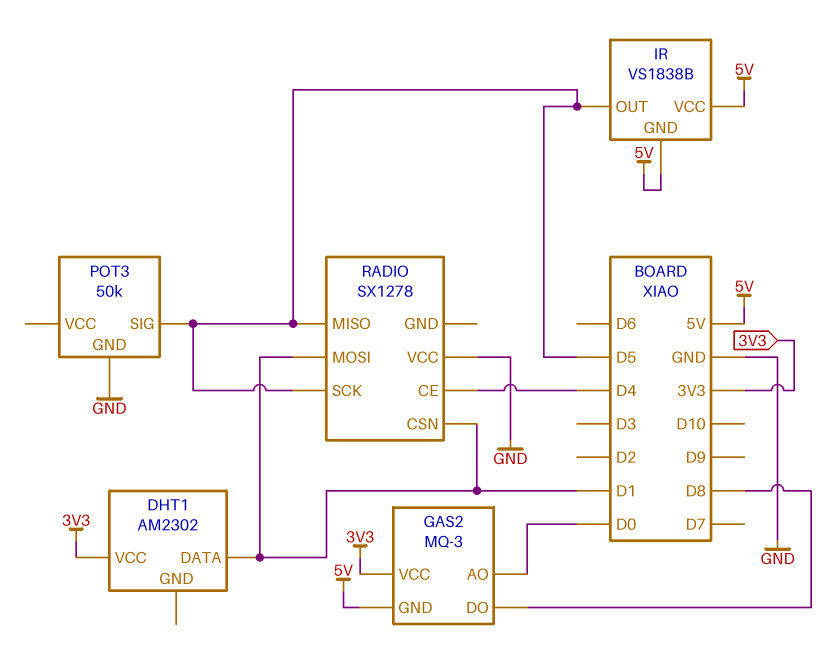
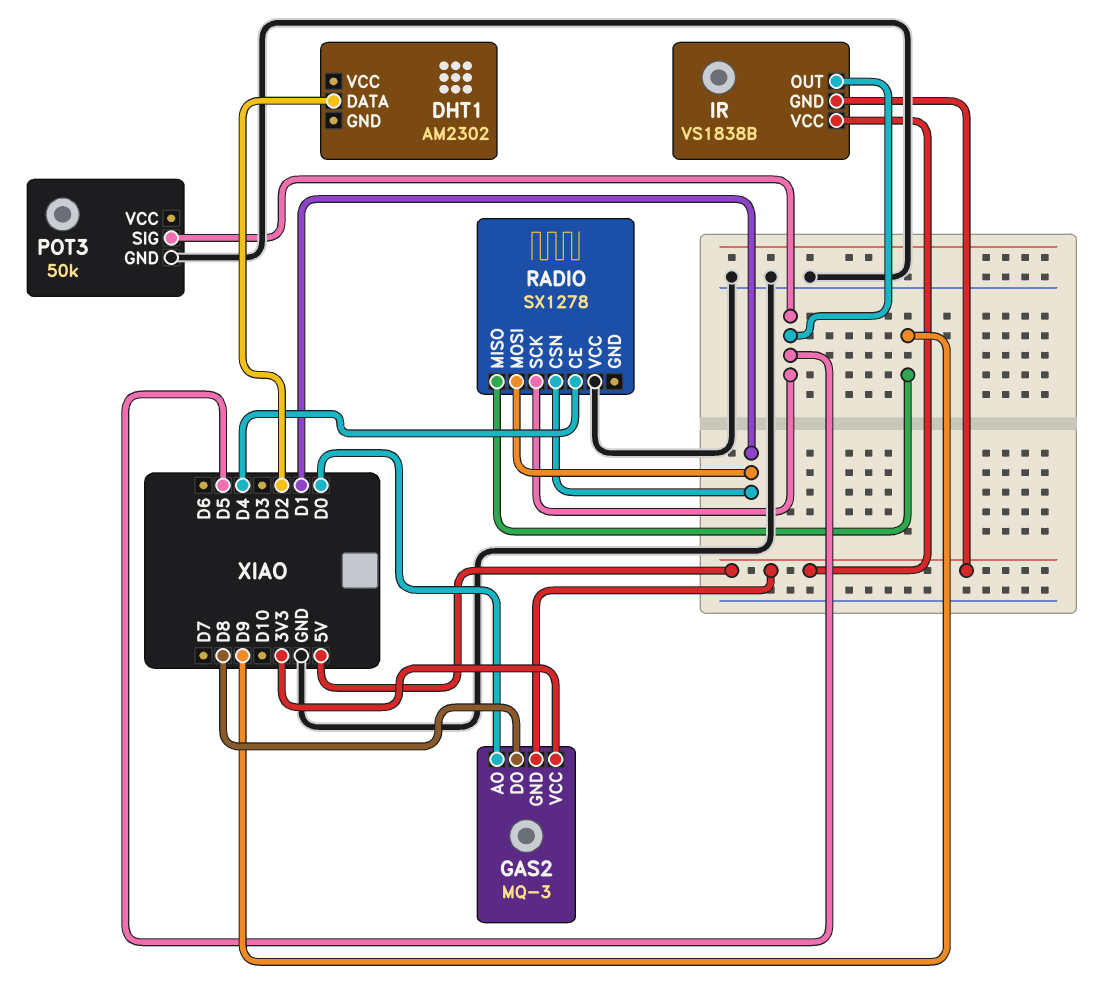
DHT1 pin DATA: D1 -> D2
DHT1 pin VCC: 3V3 -> none
RADIO pin MISO: D5 -> D9

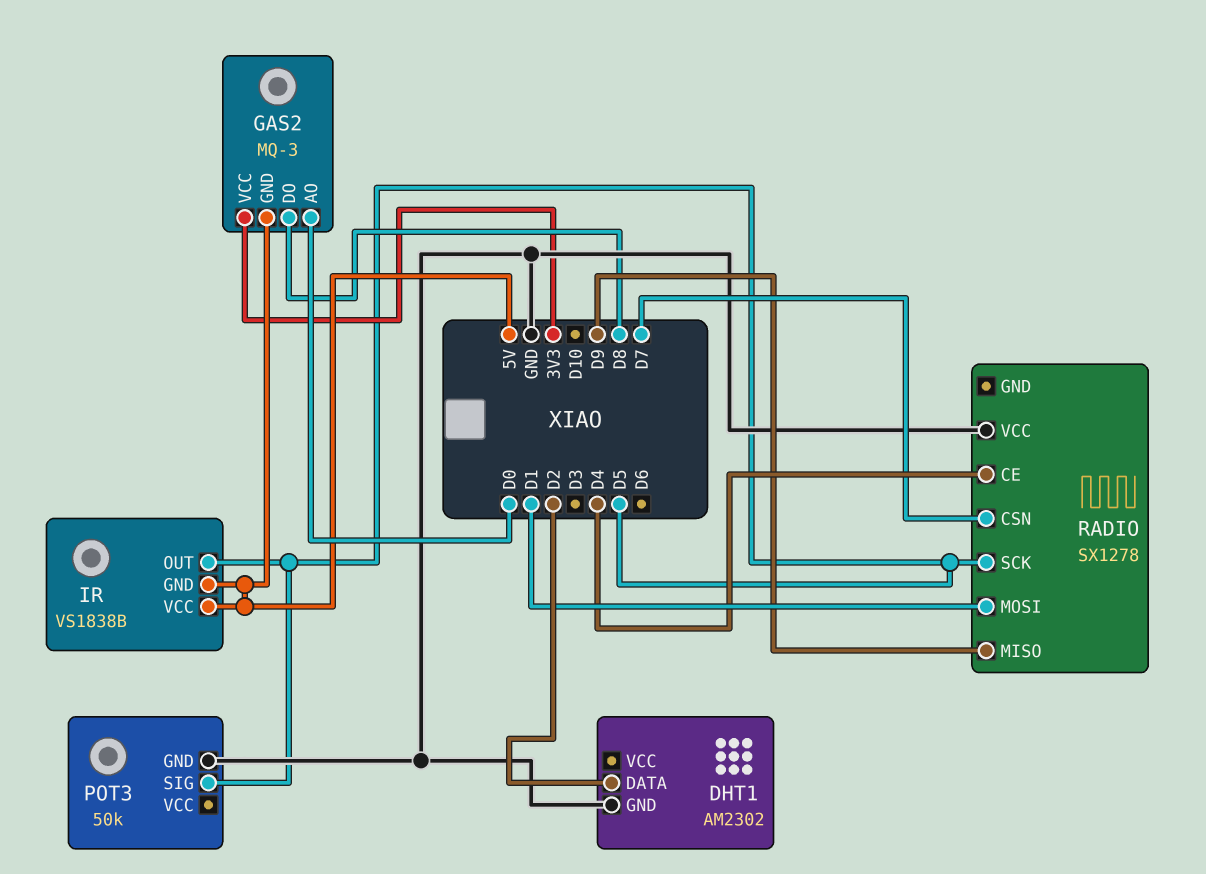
DHT1 pin GND: none -> GND
RADIO pin CSN: D1 -> D7

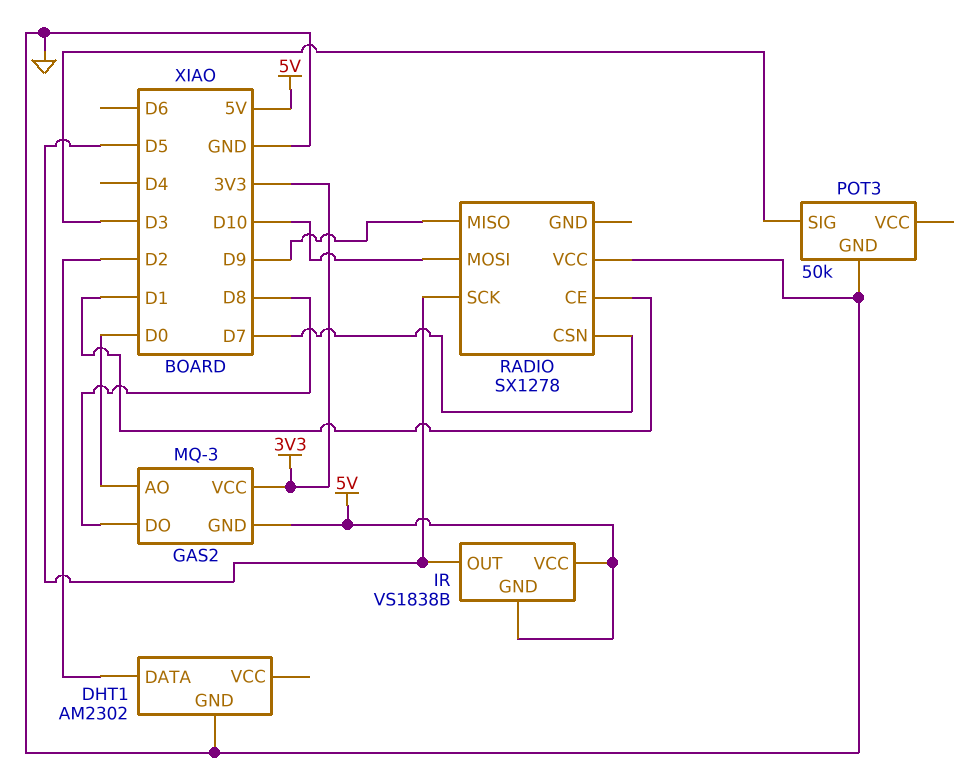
POT3 pin SIG: D5 -> D3
RADIO pin CE: D4 -> D1
RADIO pin MOSI: D1 -> D10

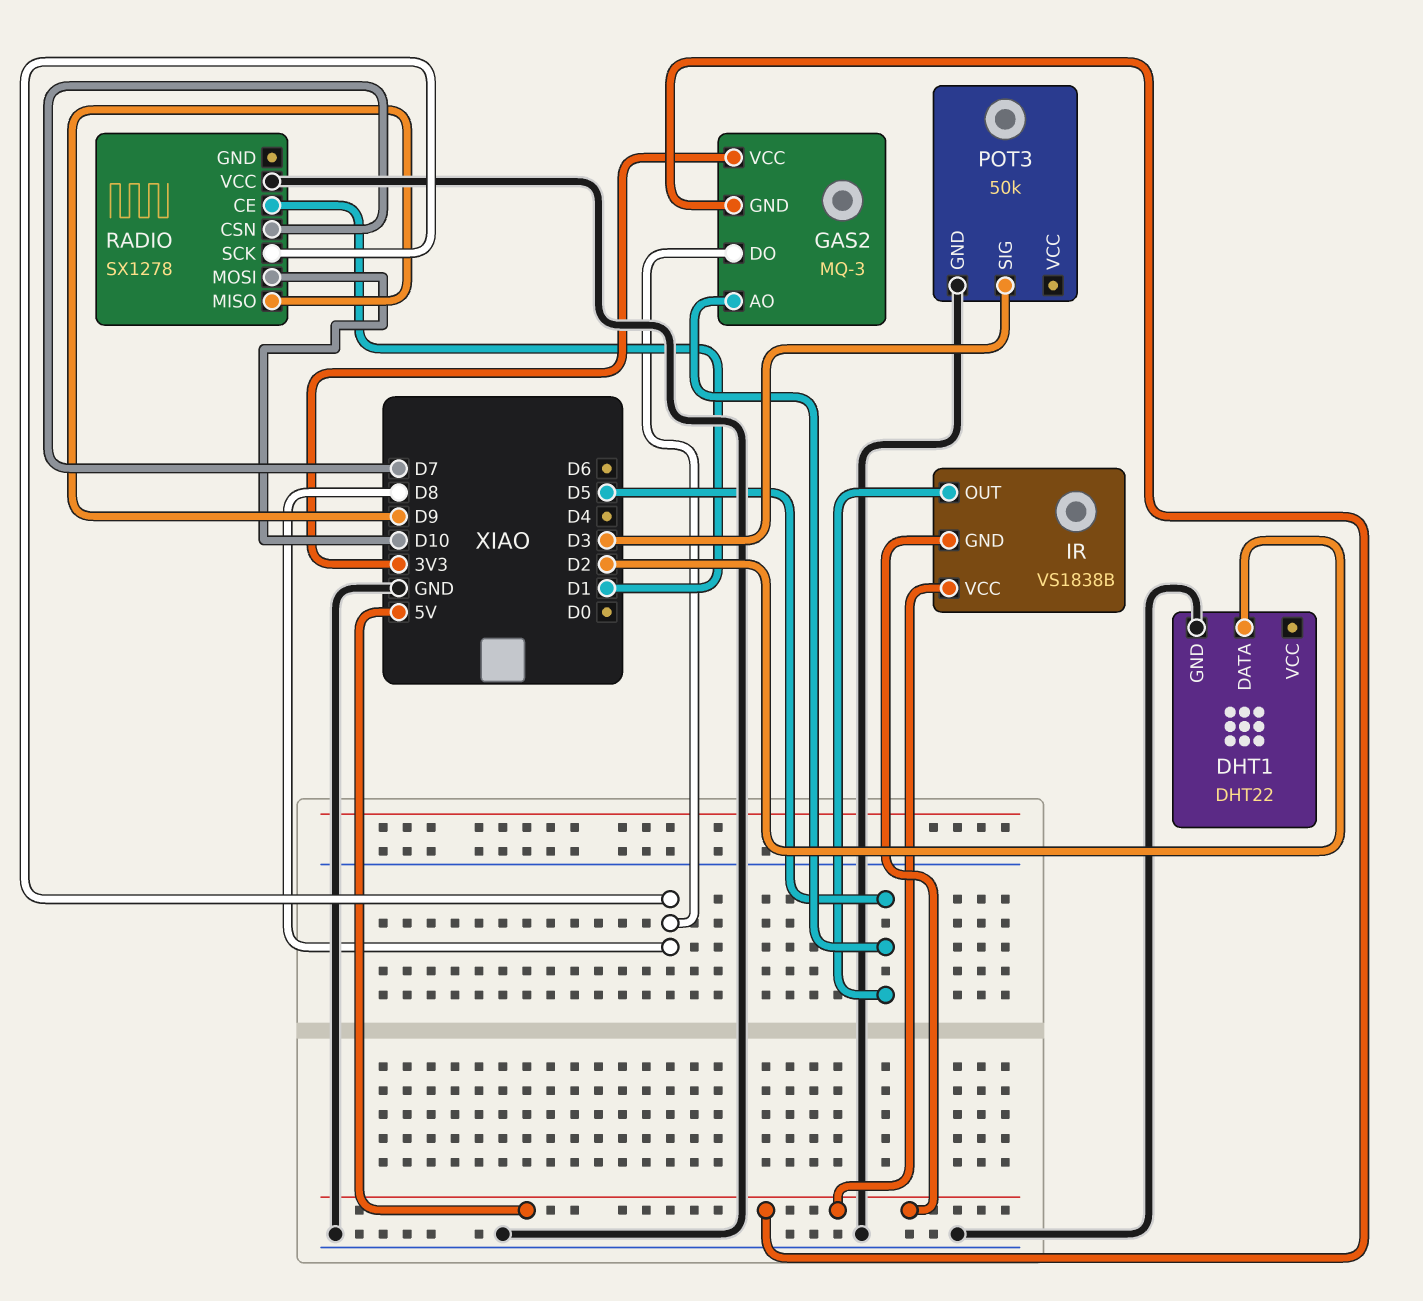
DHT1: AM2302 -> DHT22
GAS2 pin AO: D0 -> D5
RADIO pin SCK: D5 -> D8

